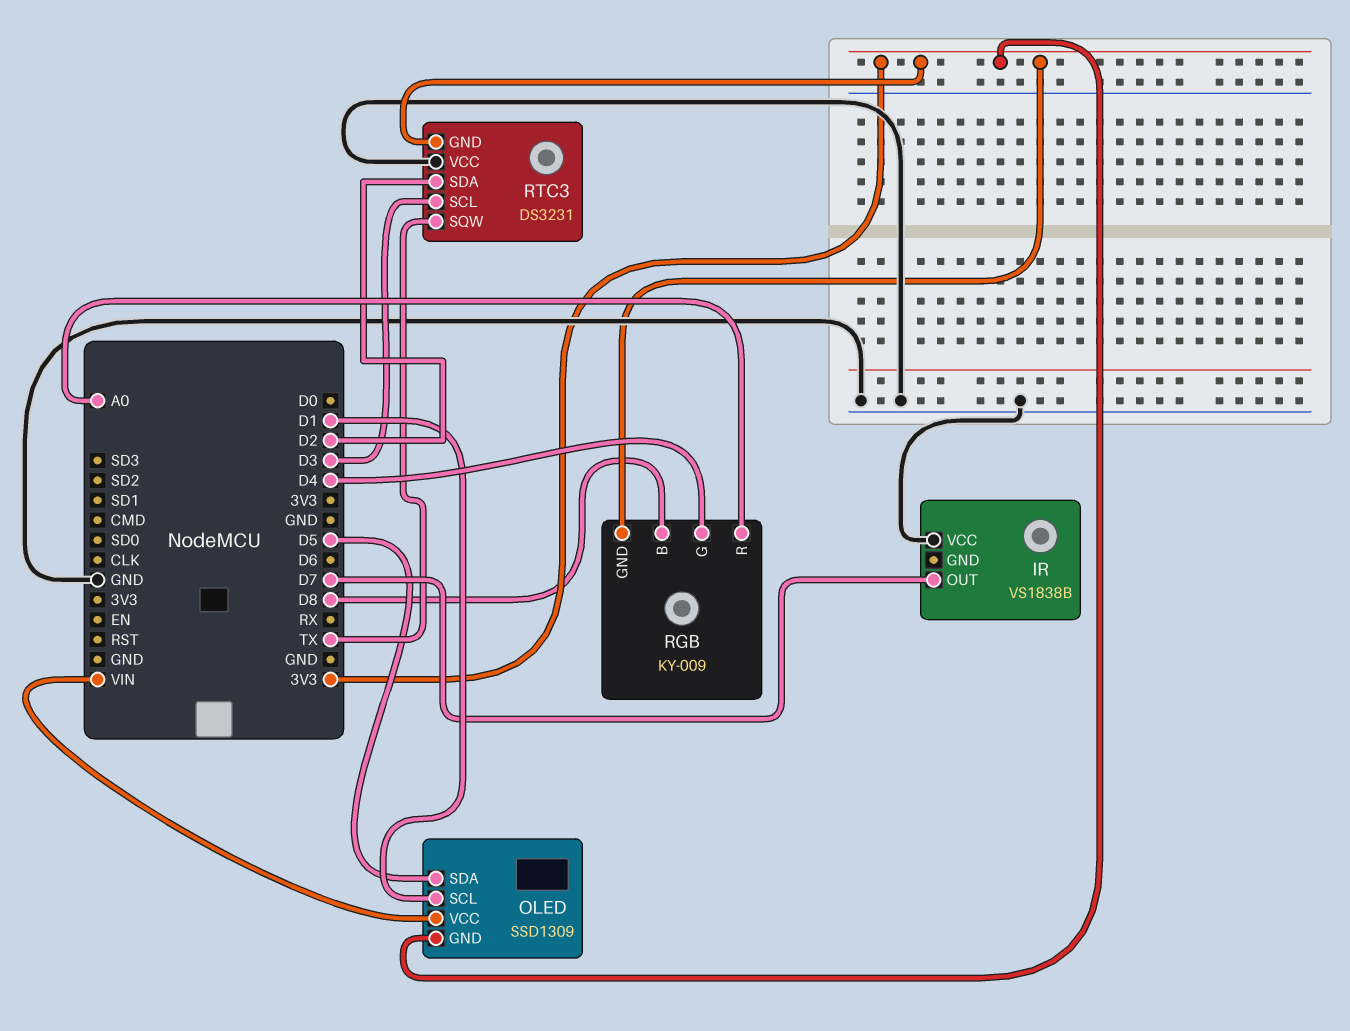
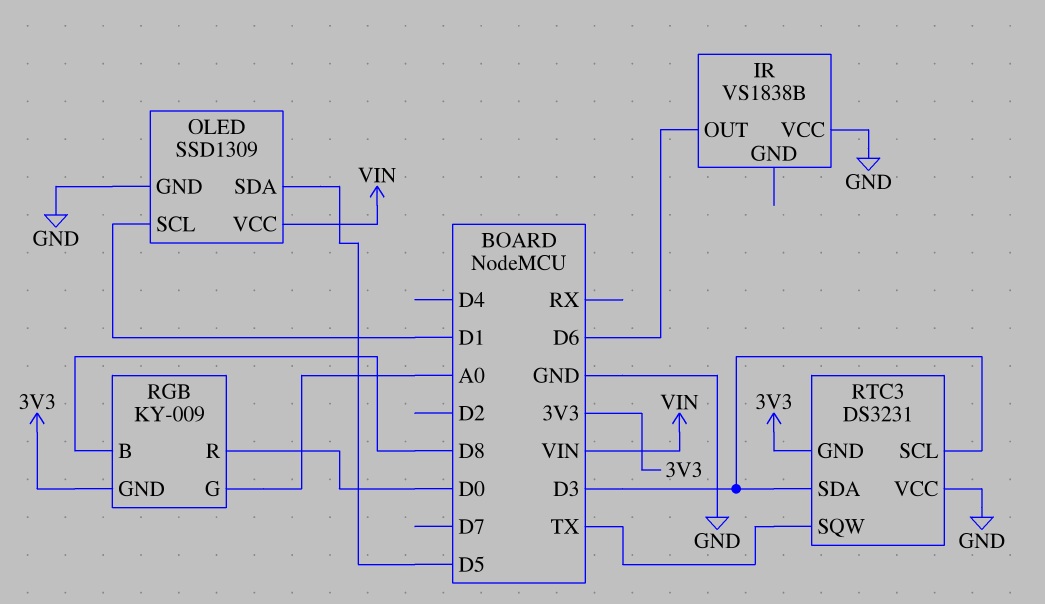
IR pin OUT: D7 -> D6
OLED pin GND: 3V3 -> GND
RGB pin G: D4 -> A0
RGB pin R: A0 -> D0
RTC3 pin SDA: D2 -> D3

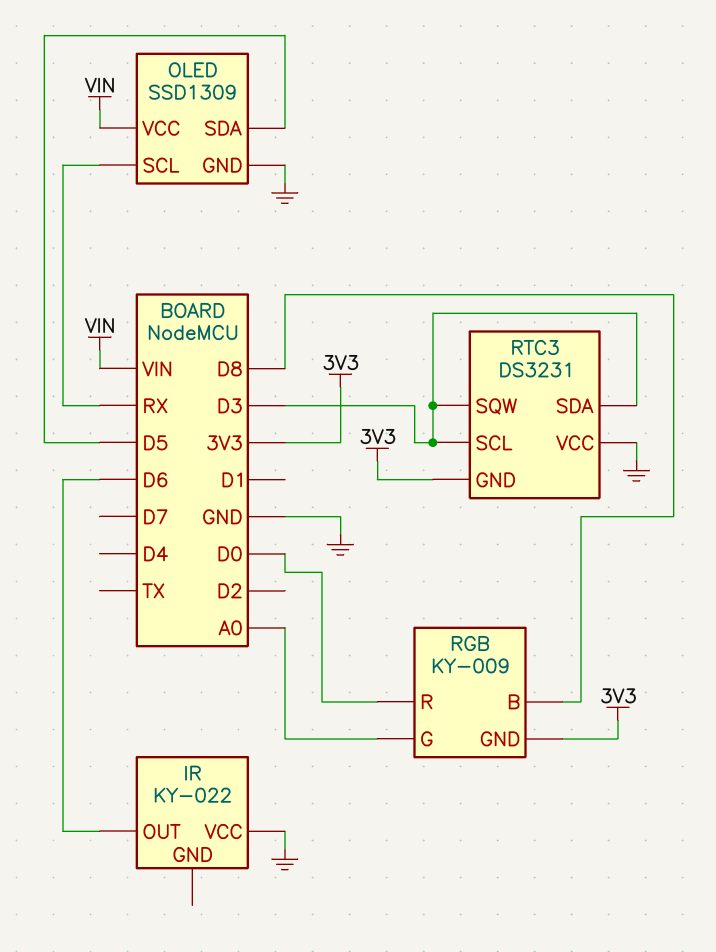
IR: VS1838B -> KY-022
OLED pin SCL: D1 -> RX
RTC3 pin SQW: TX -> D3

